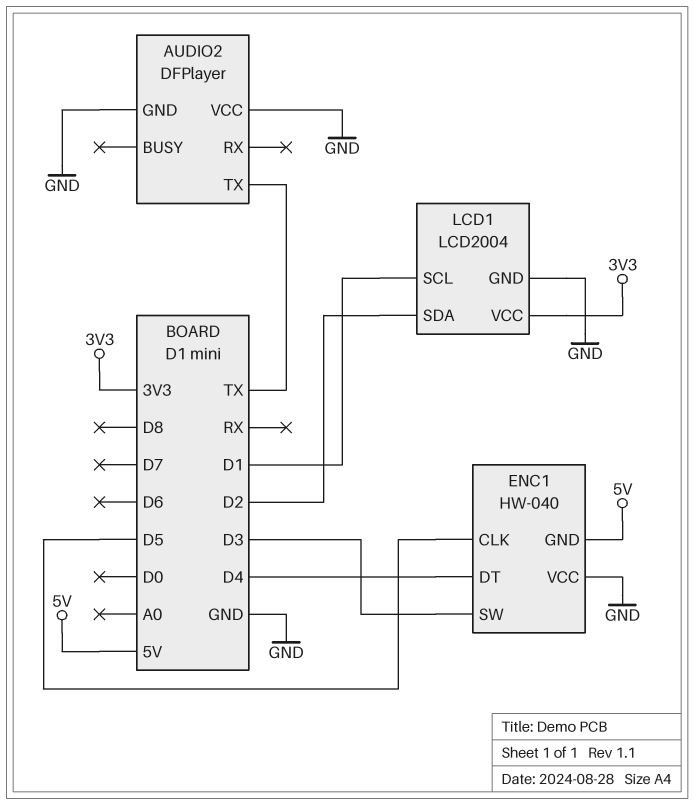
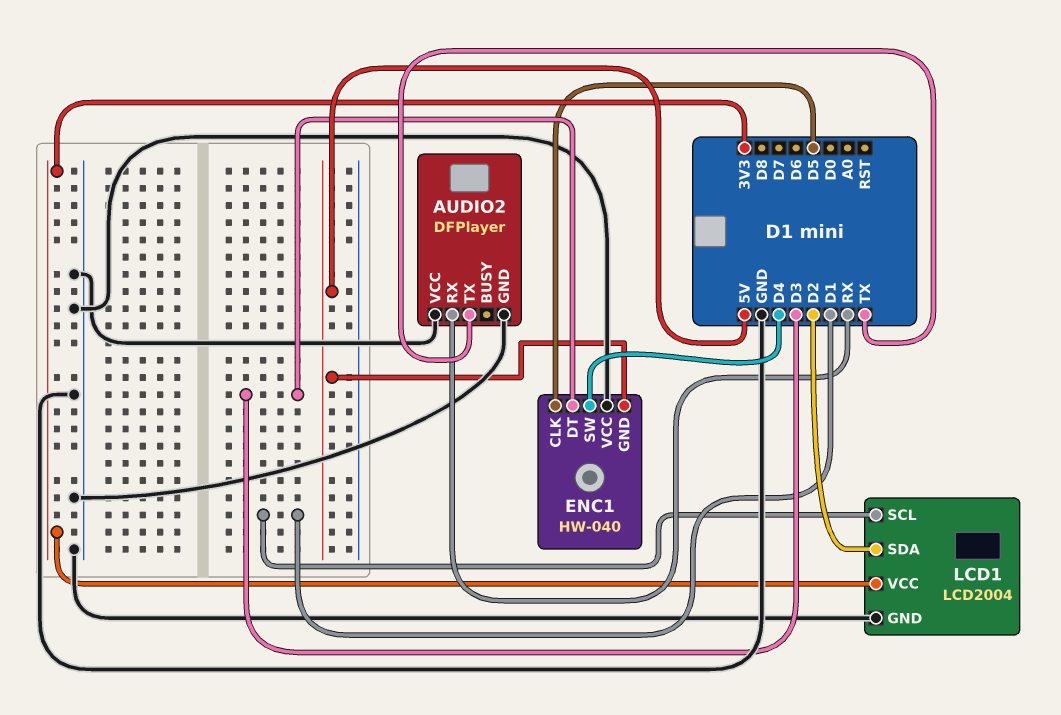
AUDIO2 pin RX: none -> RX
ENC1 pin DT: D4 -> D3
ENC1 pin SW: D3 -> D4

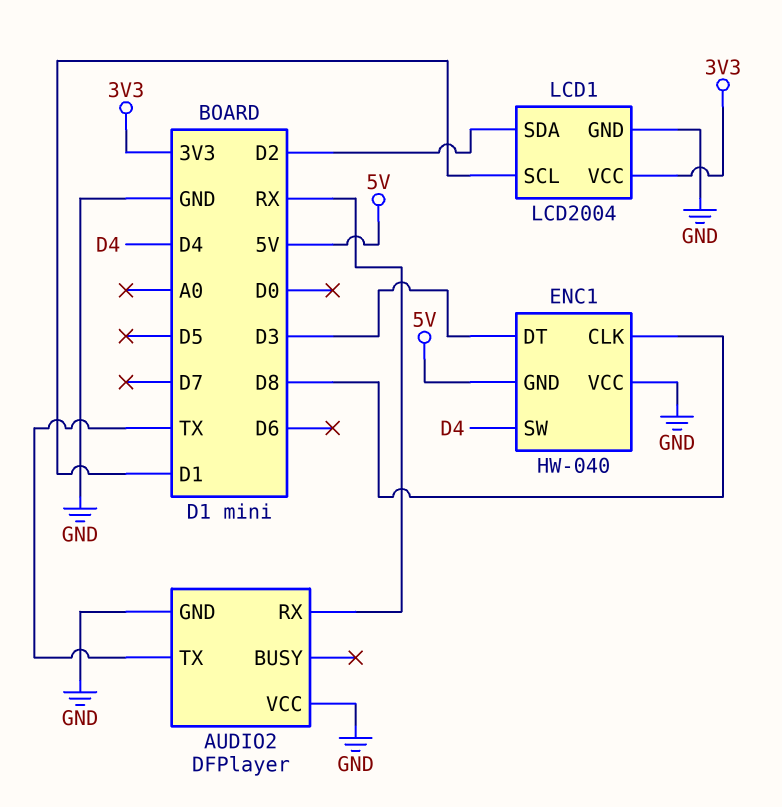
ENC1 pin CLK: D5 -> D8

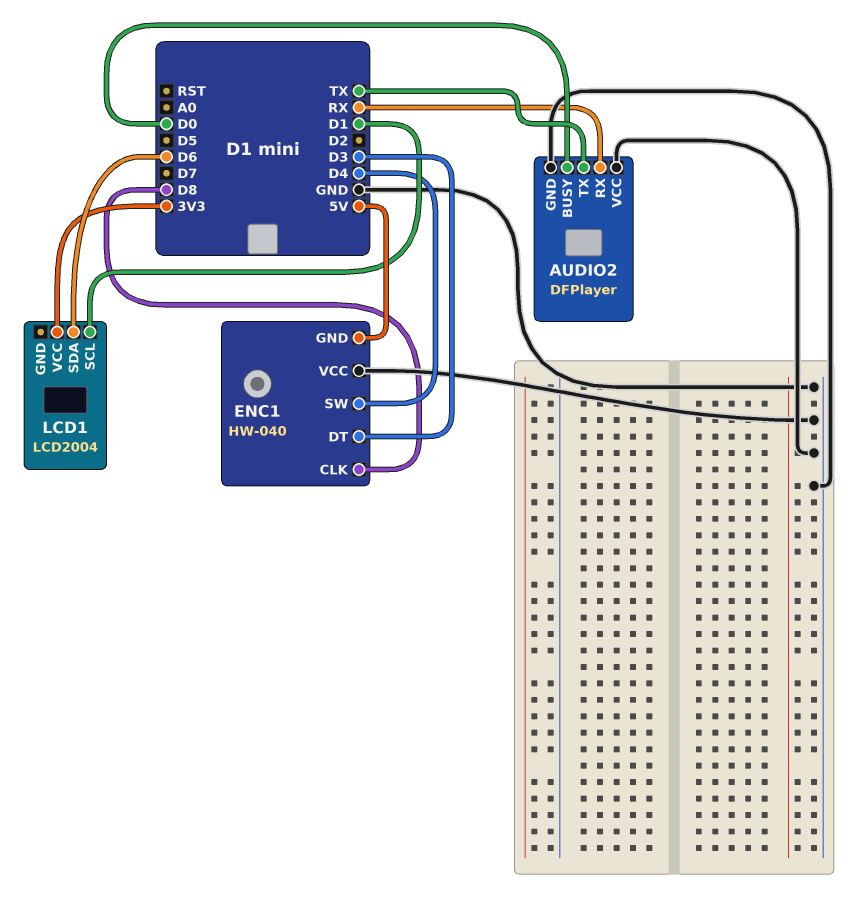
AUDIO2 pin BUSY: none -> D0
LCD1 pin GND: GND -> none
LCD1 pin SDA: D2 -> D6

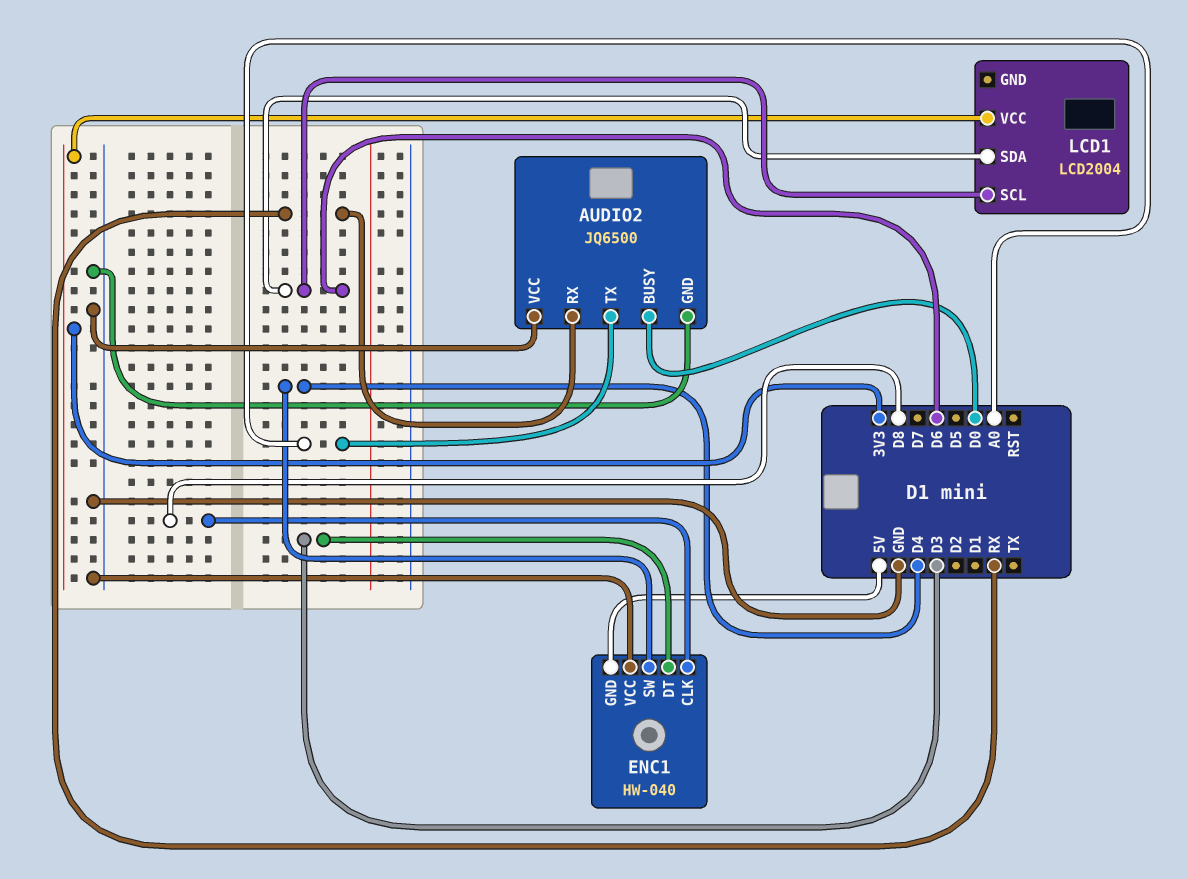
AUDIO2: DFPlayer -> JQ6500
AUDIO2 pin TX: TX -> A0
LCD1 pin SCL: D1 -> D6

